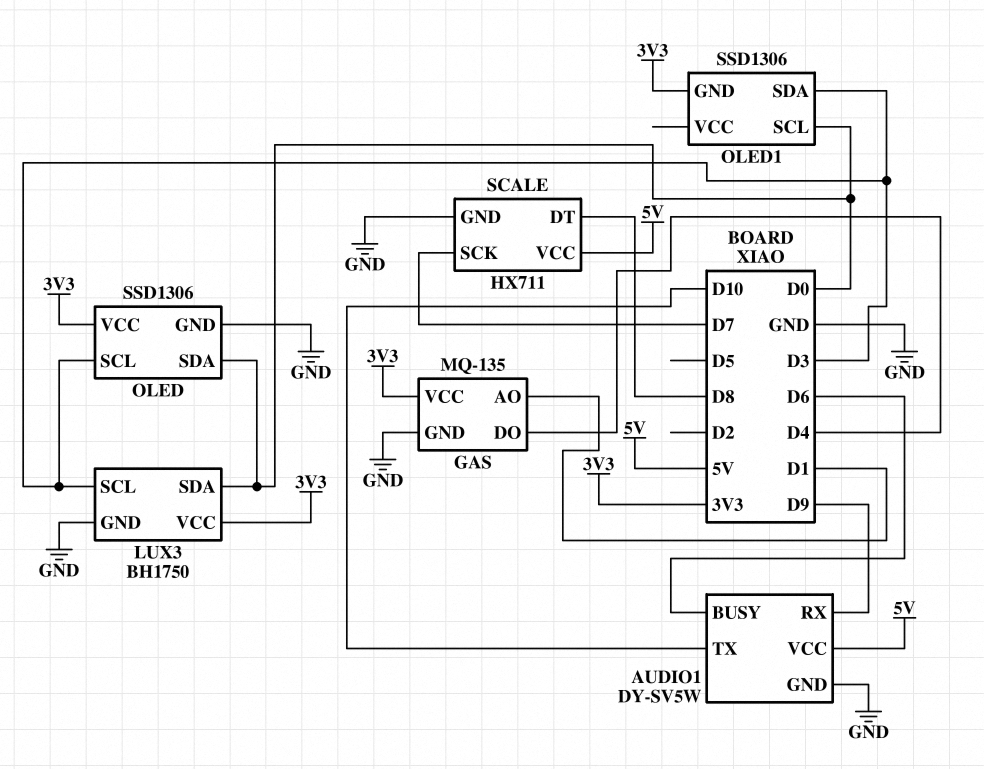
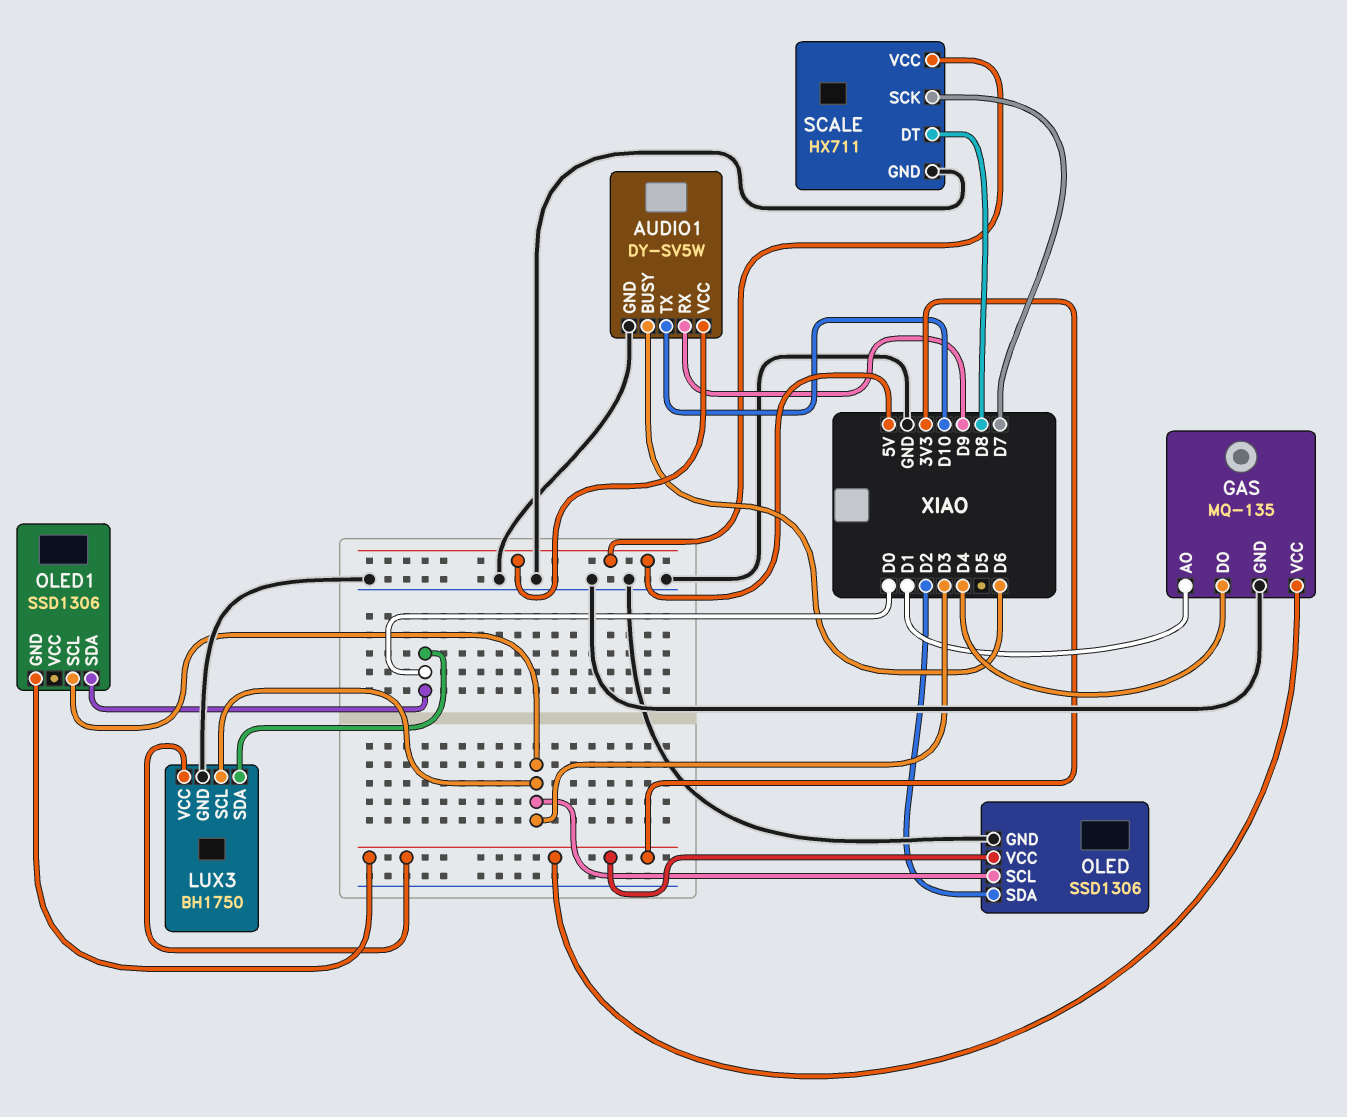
OLED pin SDA: D0 -> D2
OLED1 pin SCL: D0 -> D3
OLED1 pin SDA: D3 -> D0

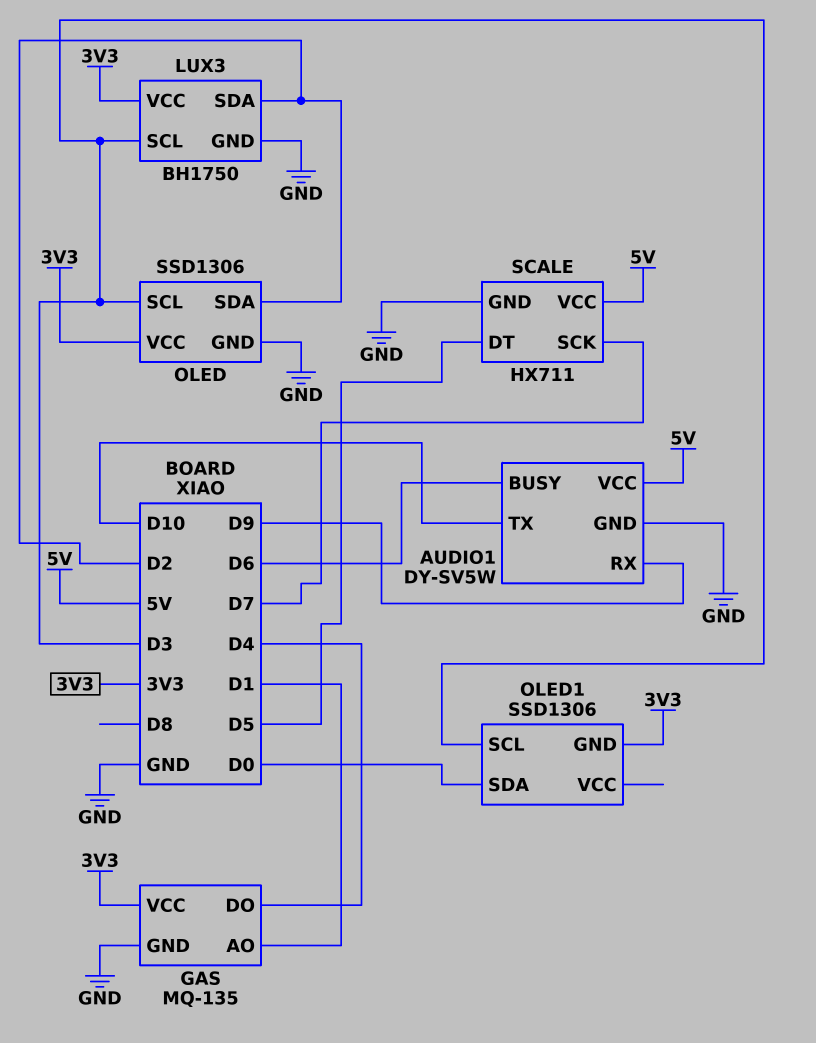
LUX3 pin SDA: D0 -> D2
SCALE pin DT: D8 -> D5

